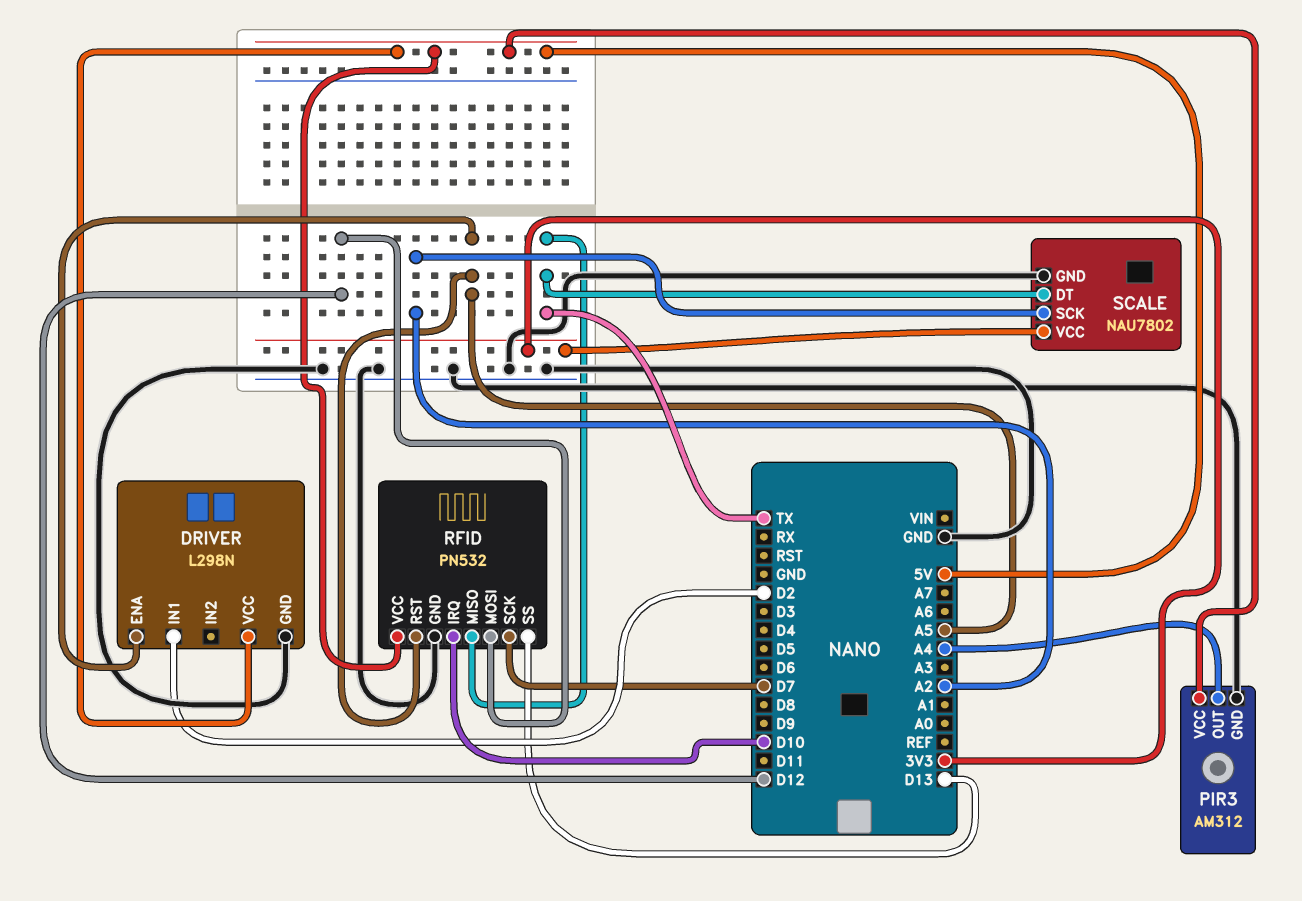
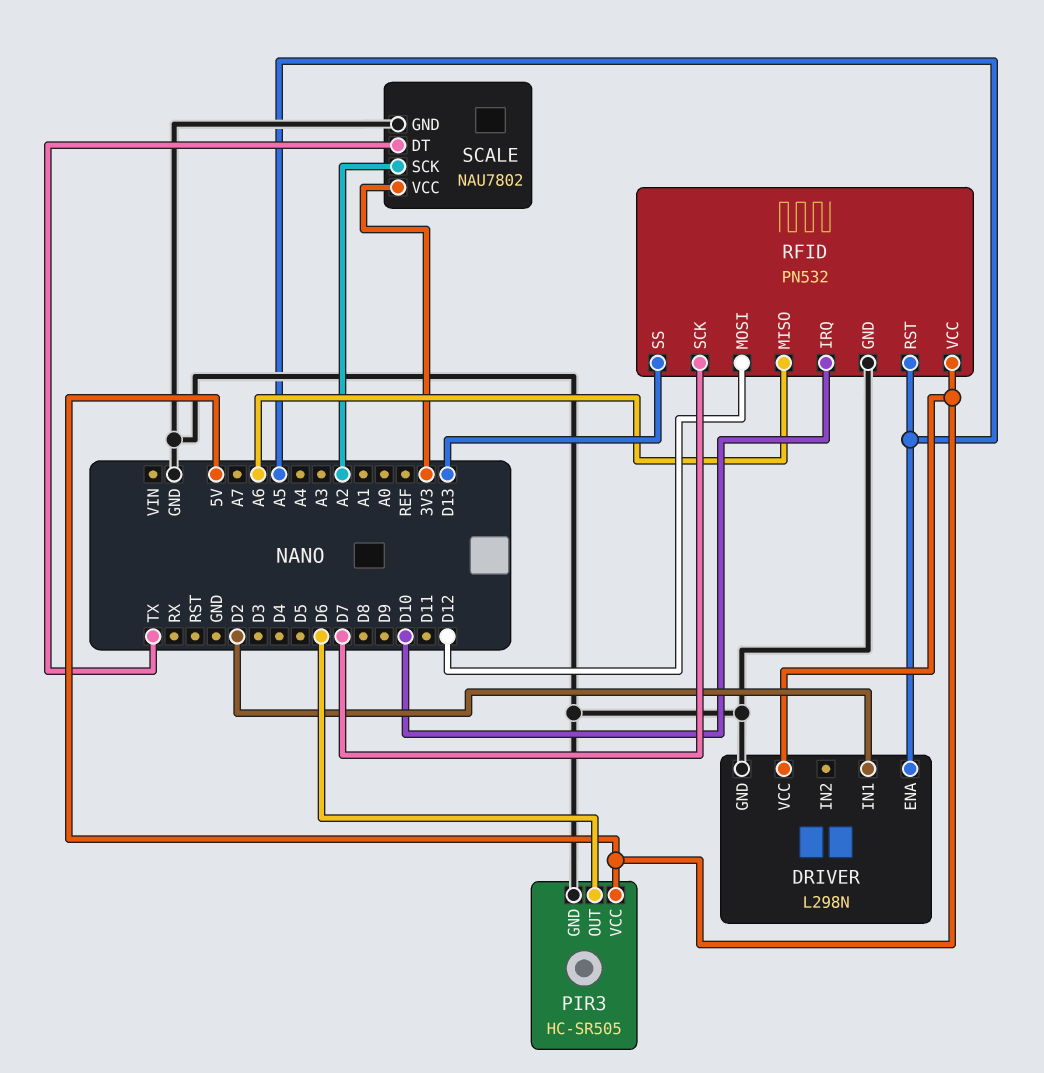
PIR3: AM312 -> HC-SR505
PIR3 pin OUT: A4 -> D6
RFID pin MISO: TX -> A6

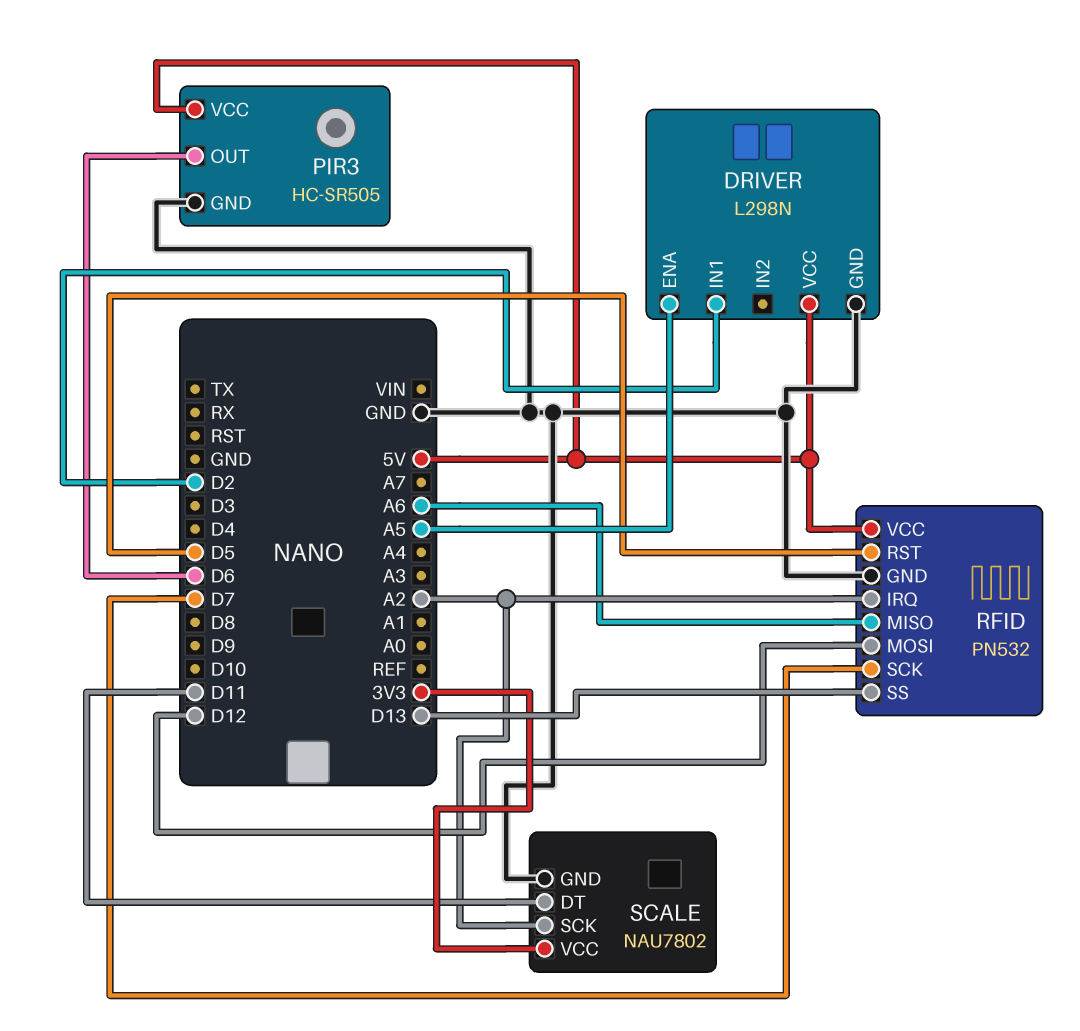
RFID pin IRQ: D10 -> A2
RFID pin RST: A5 -> D5
SCALE pin DT: TX -> D11

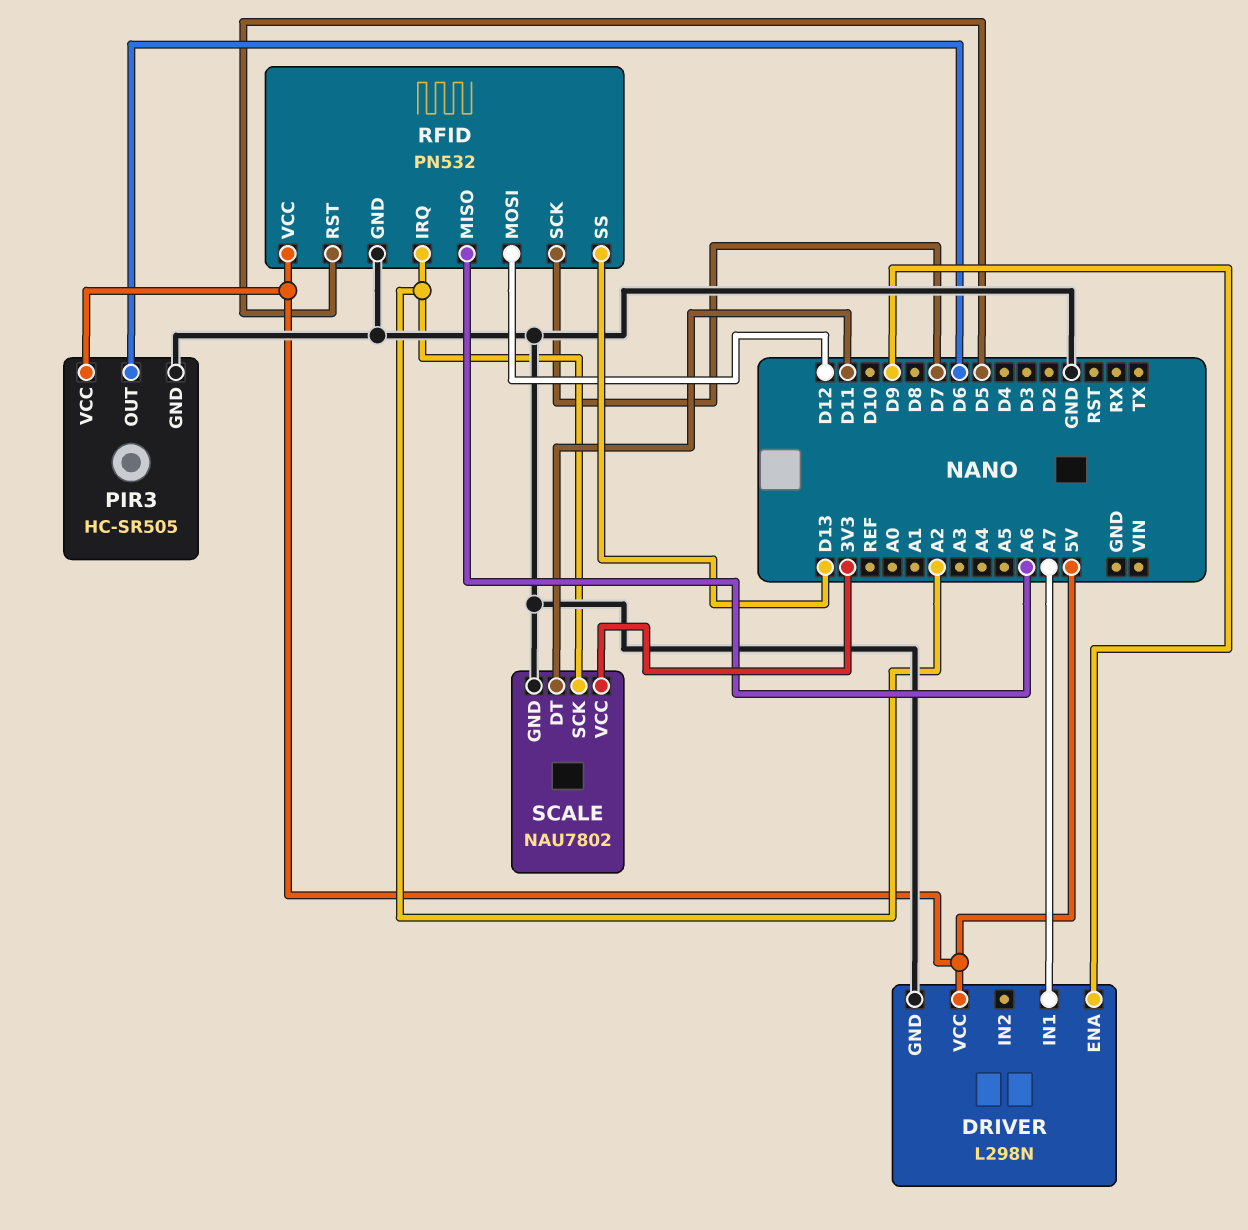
DRIVER pin ENA: A5 -> D9
DRIVER pin IN1: D2 -> A7

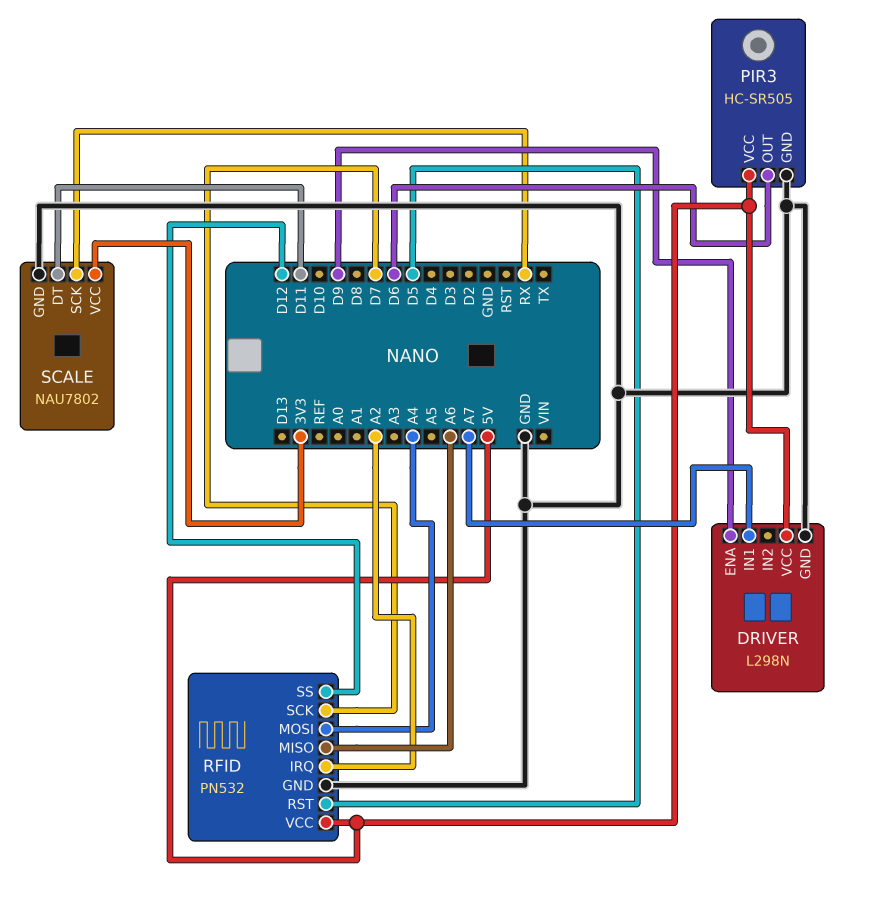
RFID pin MOSI: D12 -> A4
RFID pin SS: D13 -> D12
SCALE pin SCK: A2 -> RX

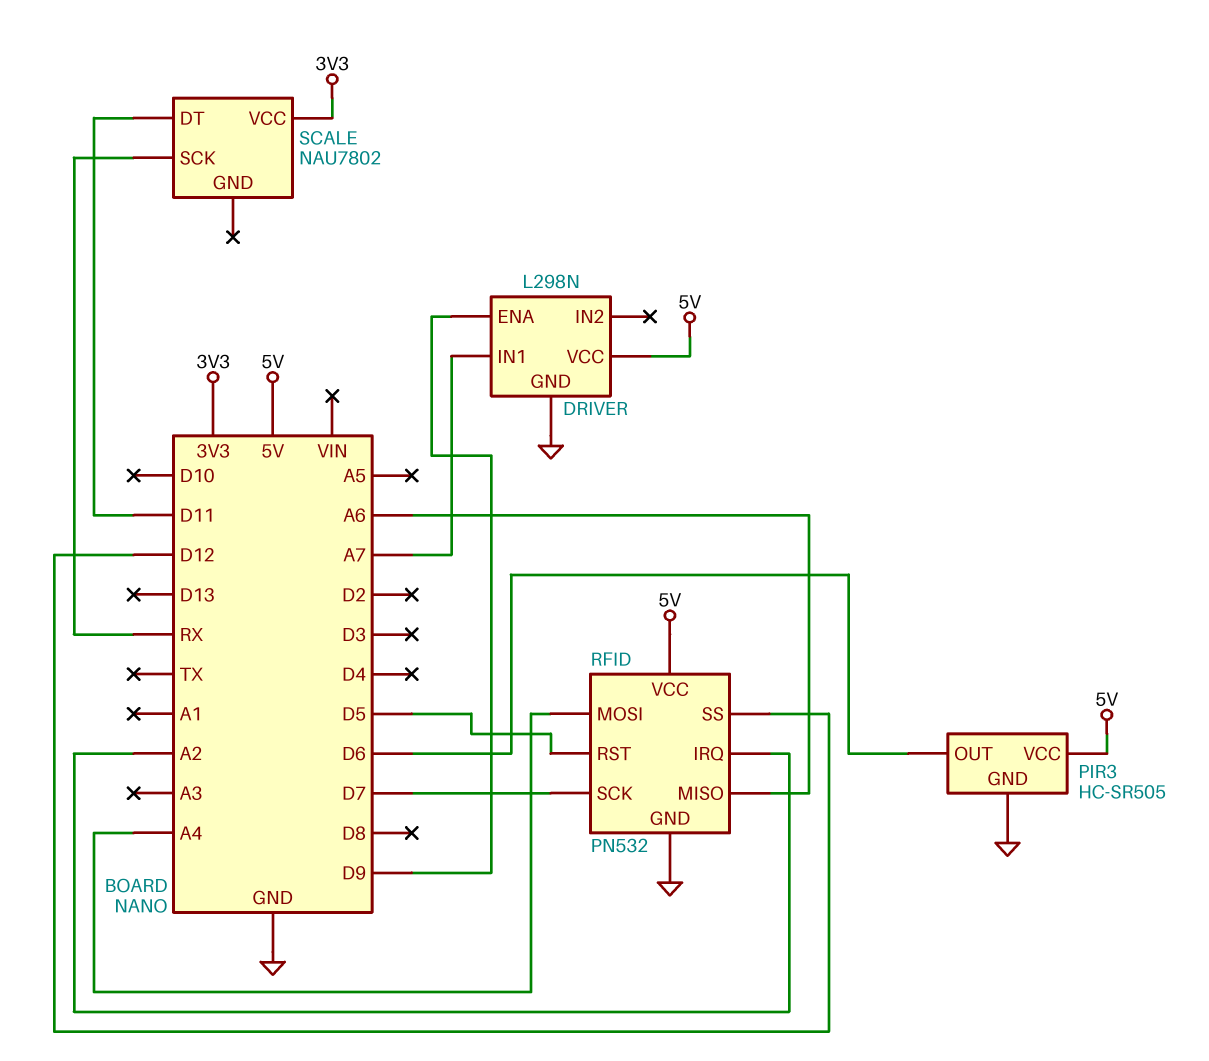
SCALE pin GND: GND -> none

